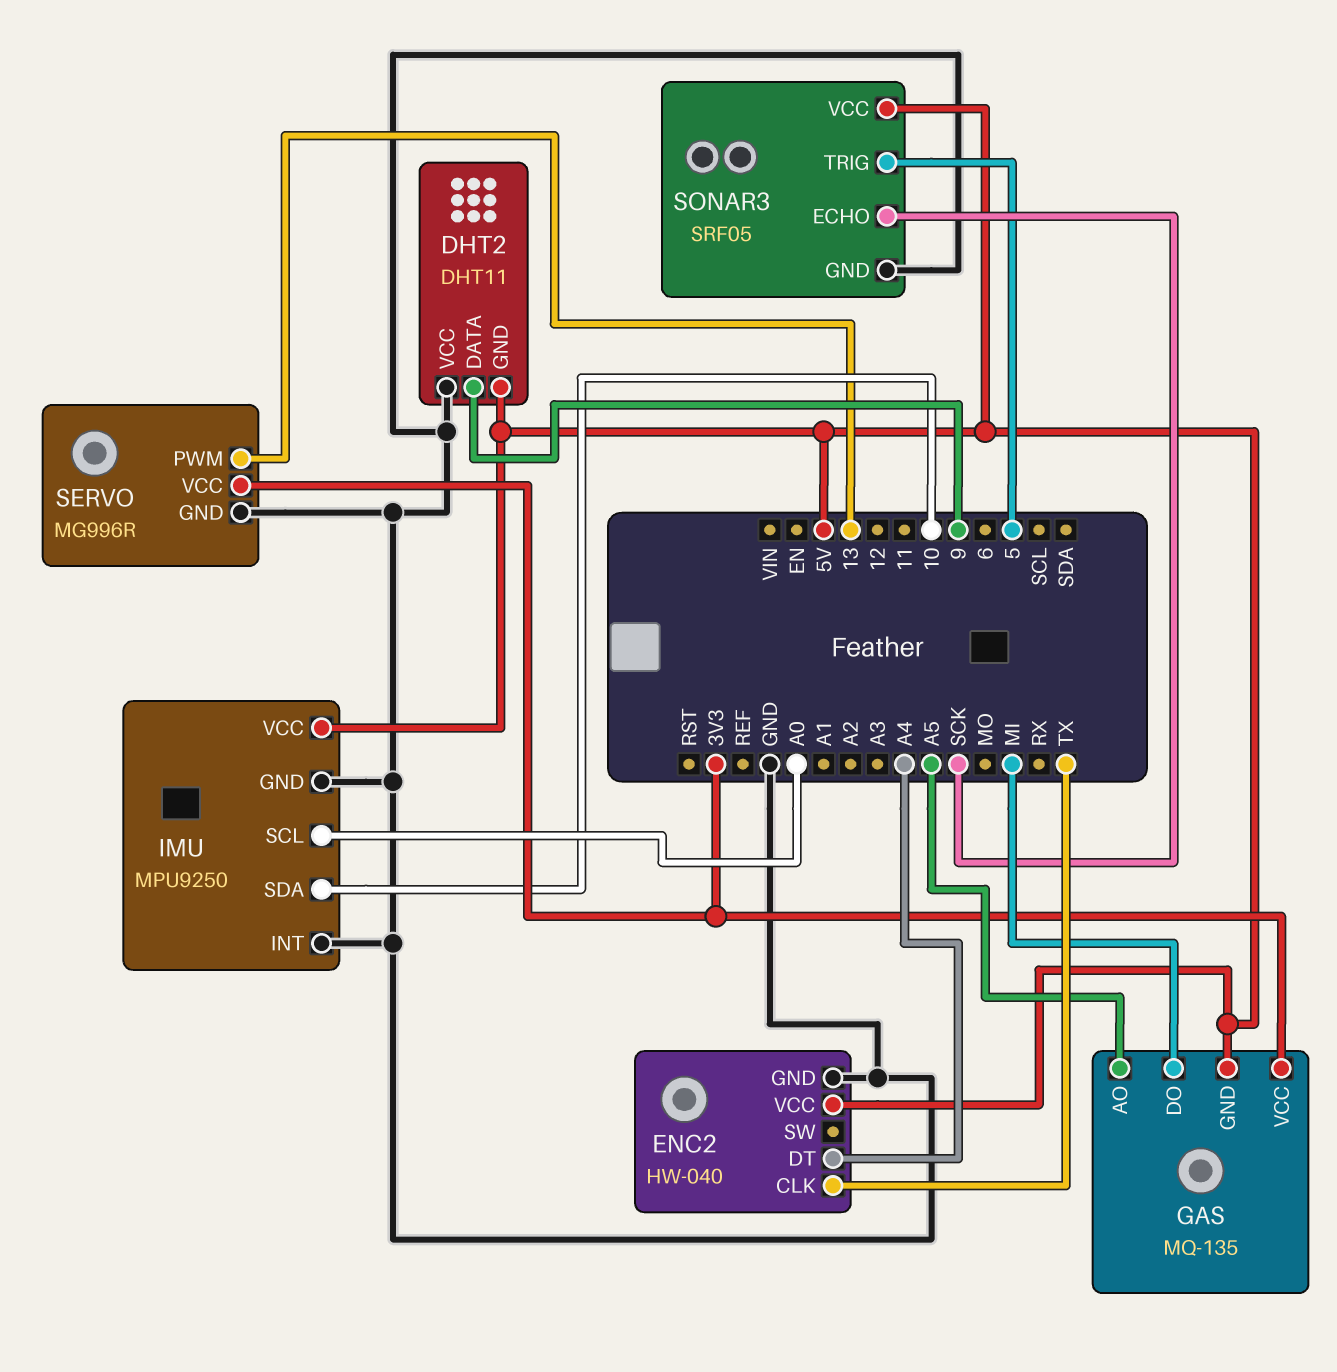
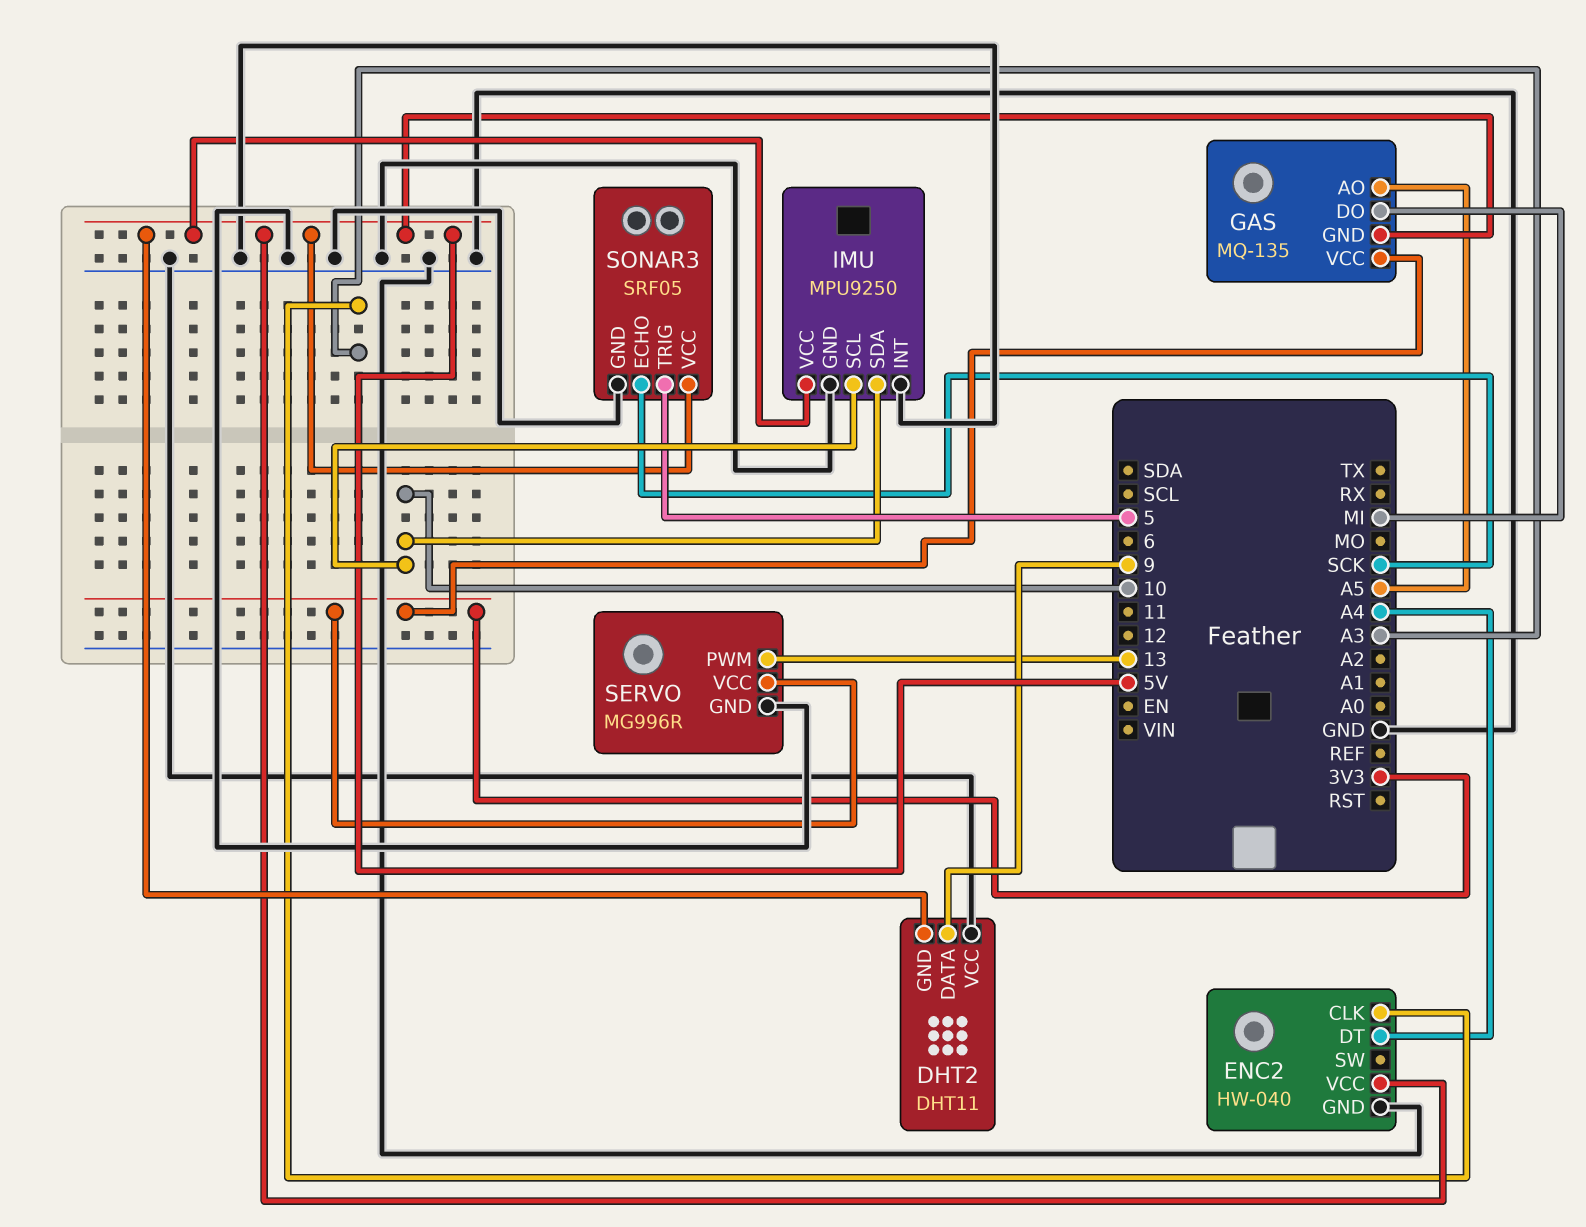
ENC2 pin CLK: TX -> A3
IMU pin SCL: A0 -> 10

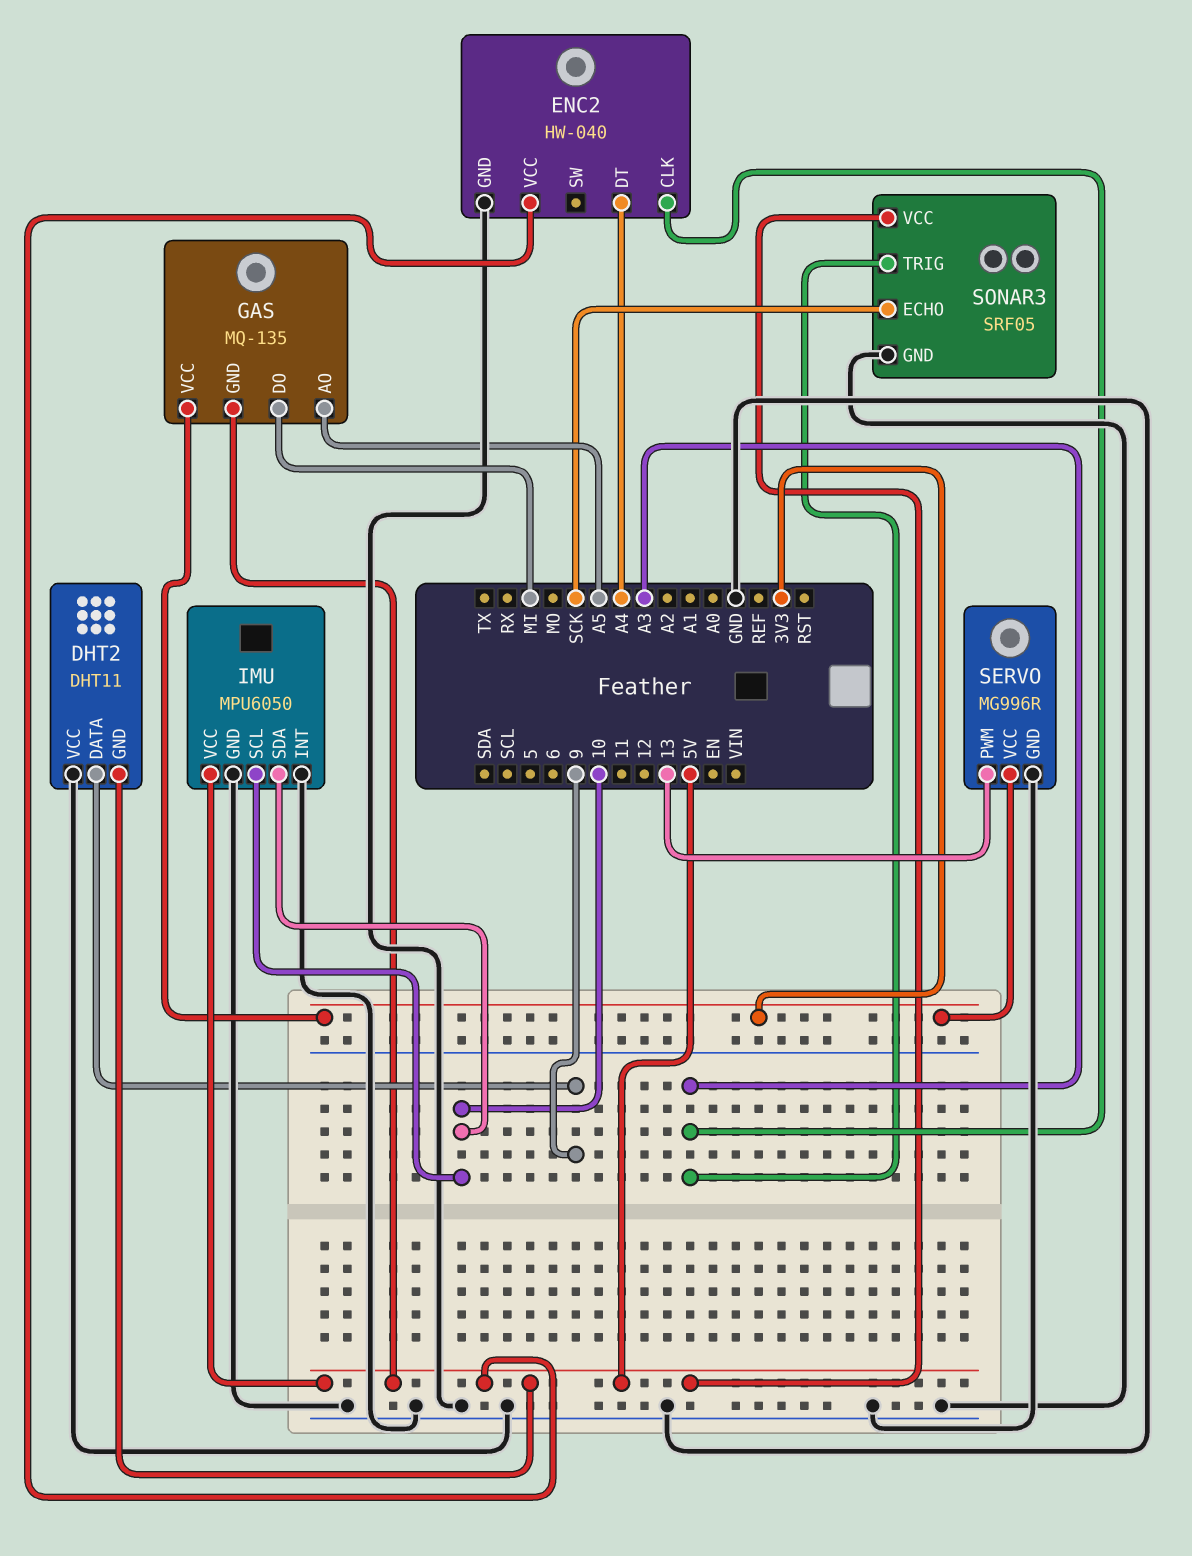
IMU: MPU9250 -> MPU6050
SONAR3 pin TRIG: 5 -> A3

